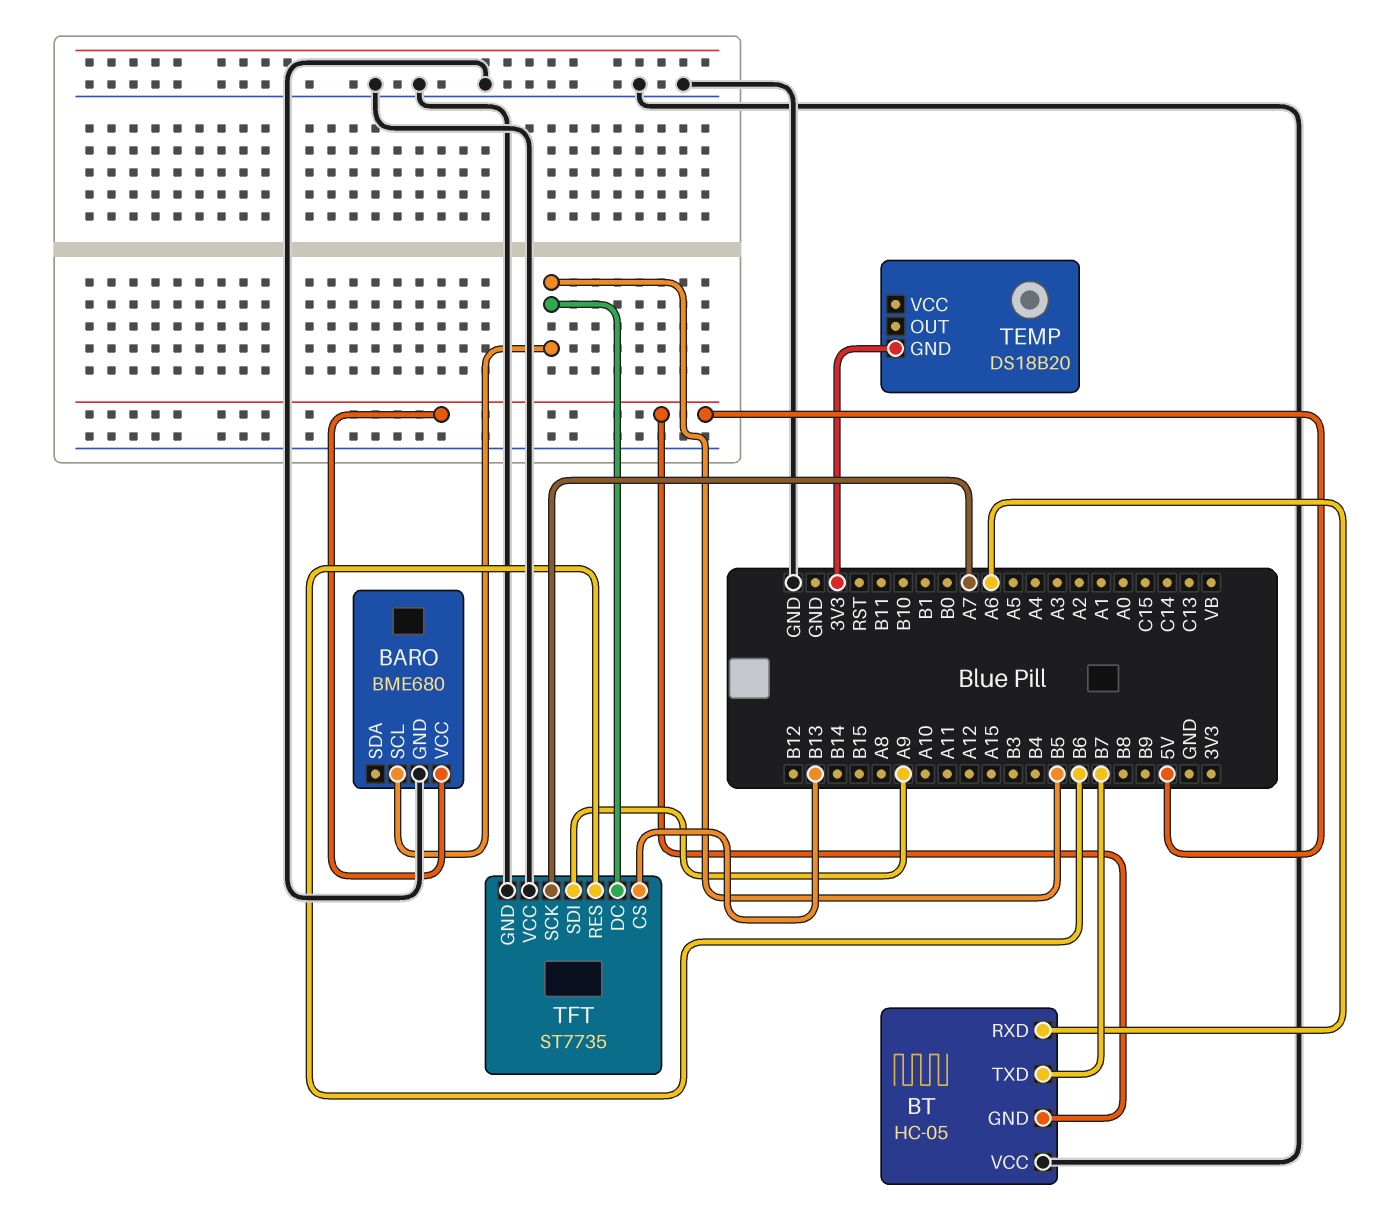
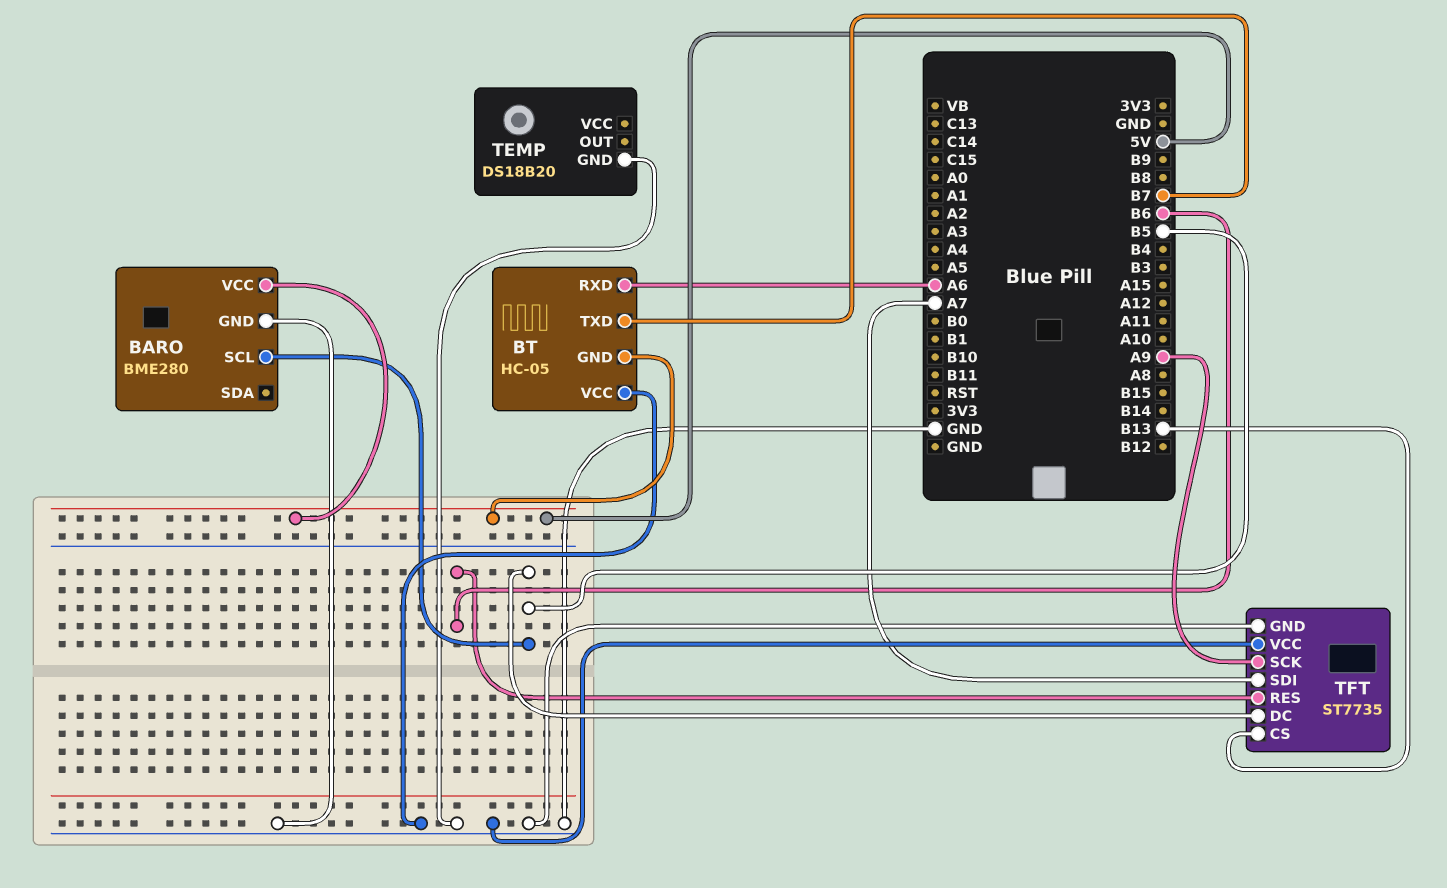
BARO: BME680 -> BME280
TEMP pin GND: 3V3 -> GND
TFT pin SCK: A7 -> A9
TFT pin SDI: A9 -> A7

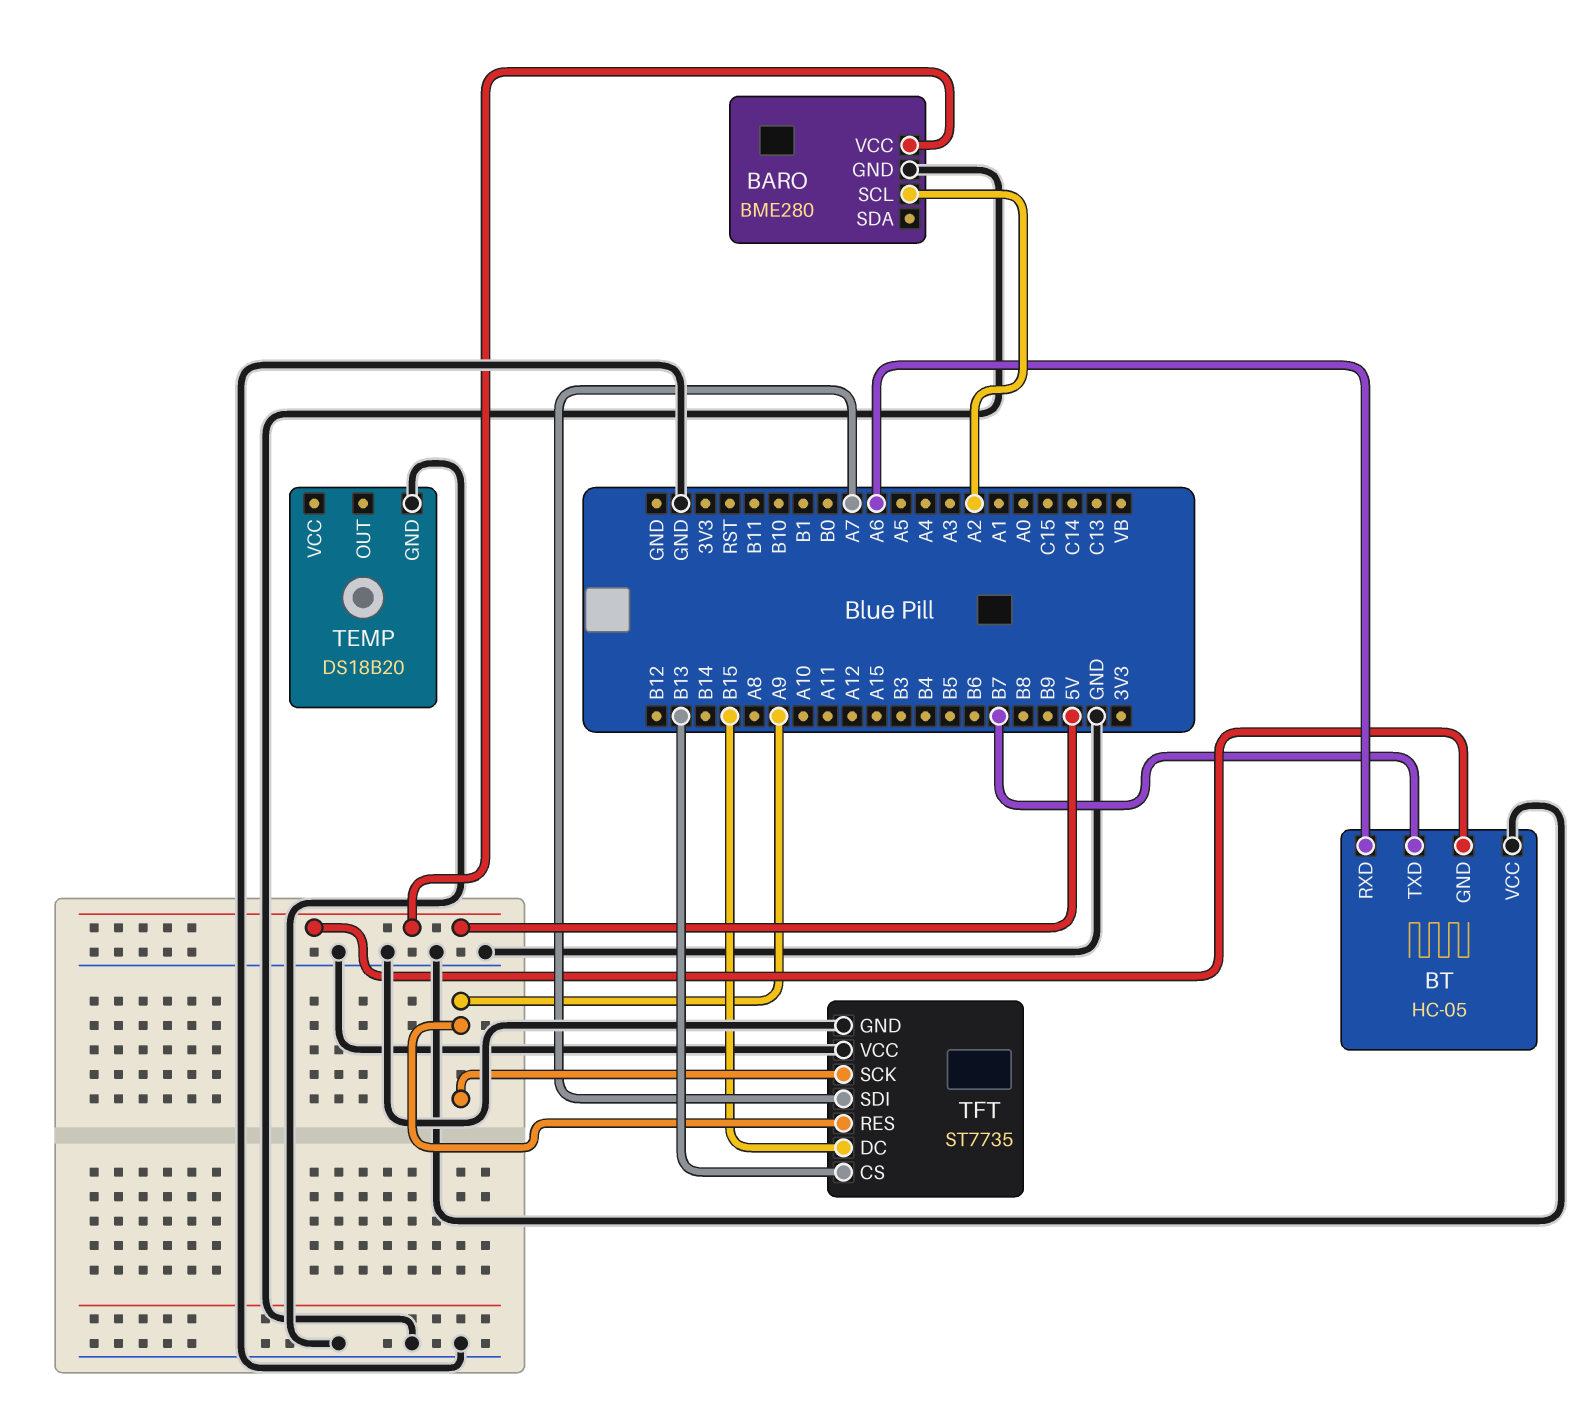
BARO pin SCL: B5 -> A2
TFT pin DC: B5 -> B15
TFT pin RES: B6 -> A9

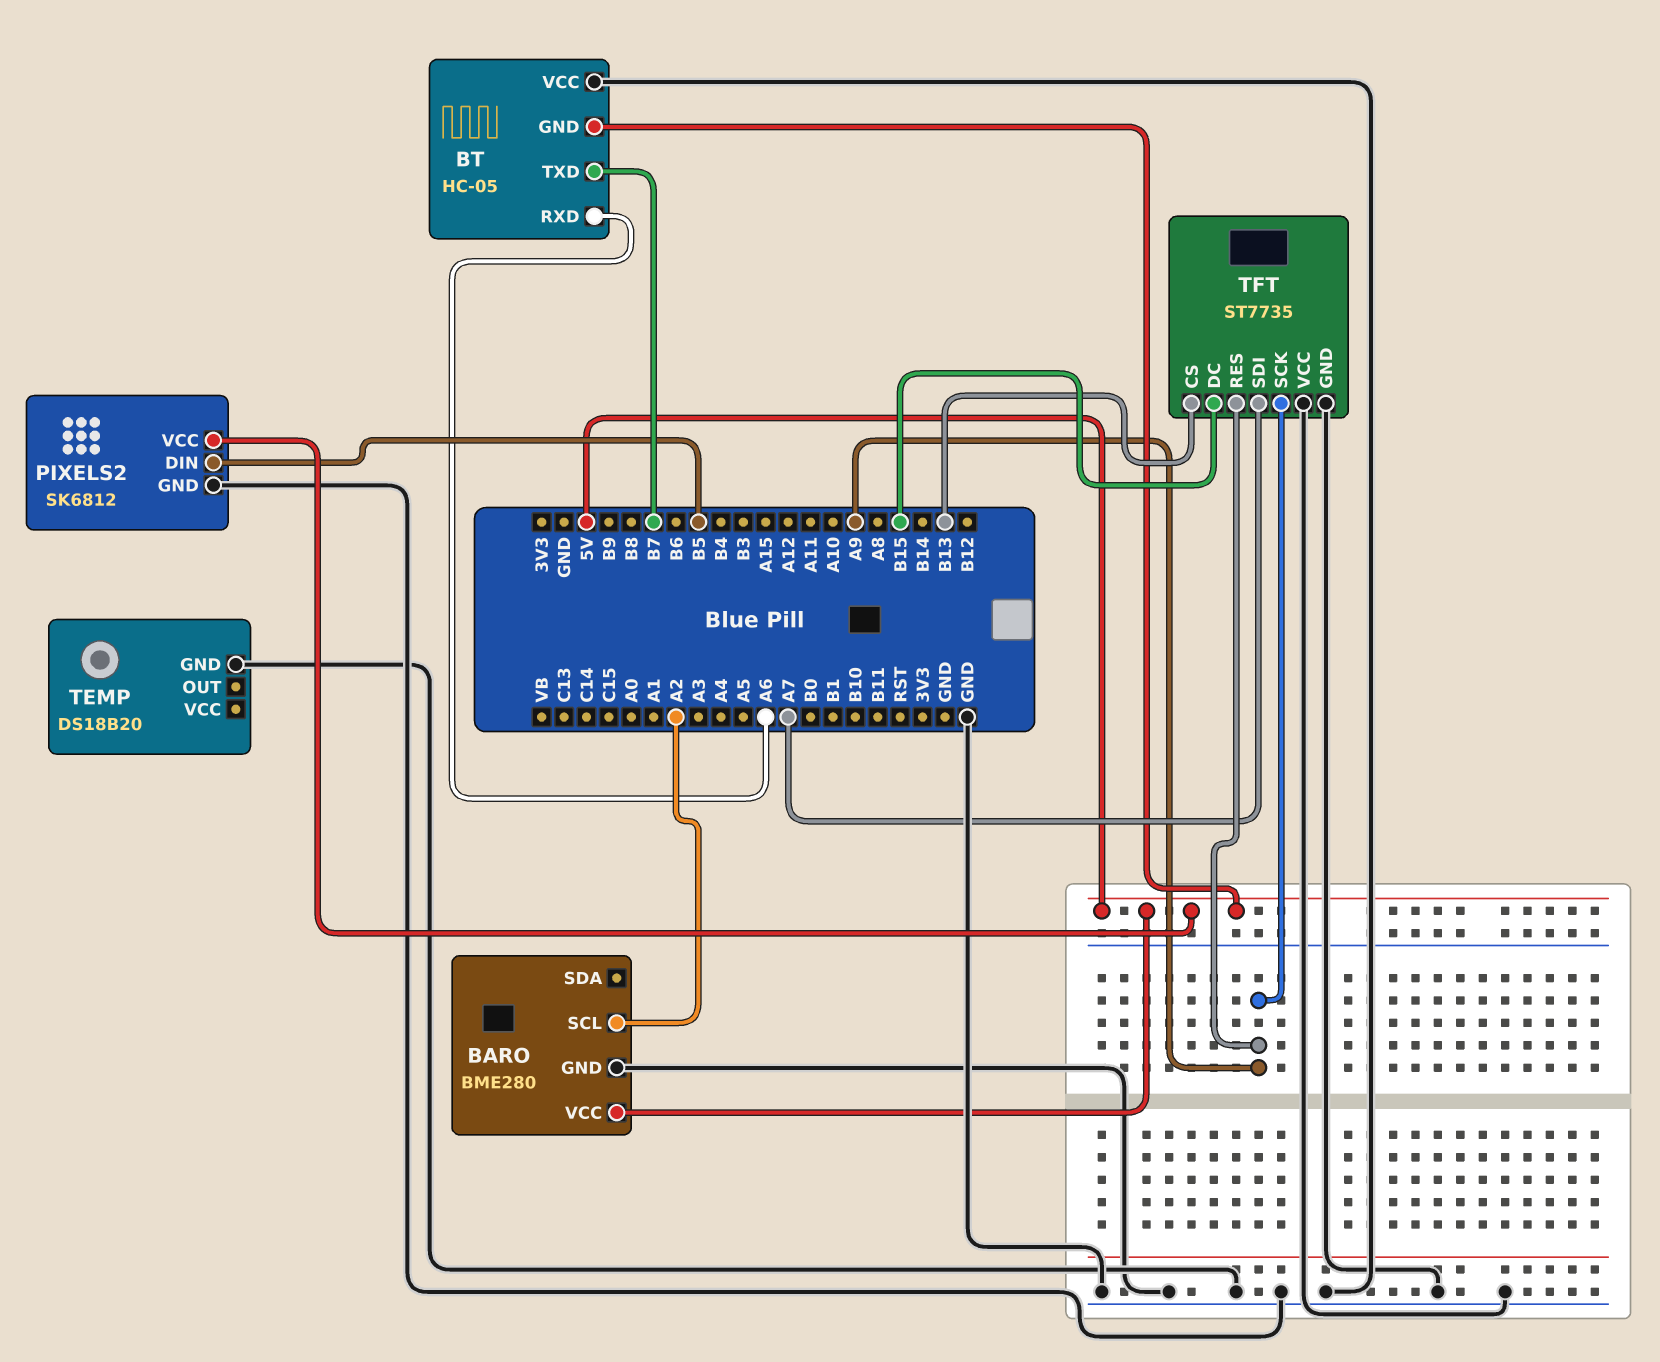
PIXELS2: none -> SK6812
PIXELS2 pin DIN: none -> B5
PIXELS2 pin GND: none -> GND
PIXELS2 pin VCC: none -> 5V

